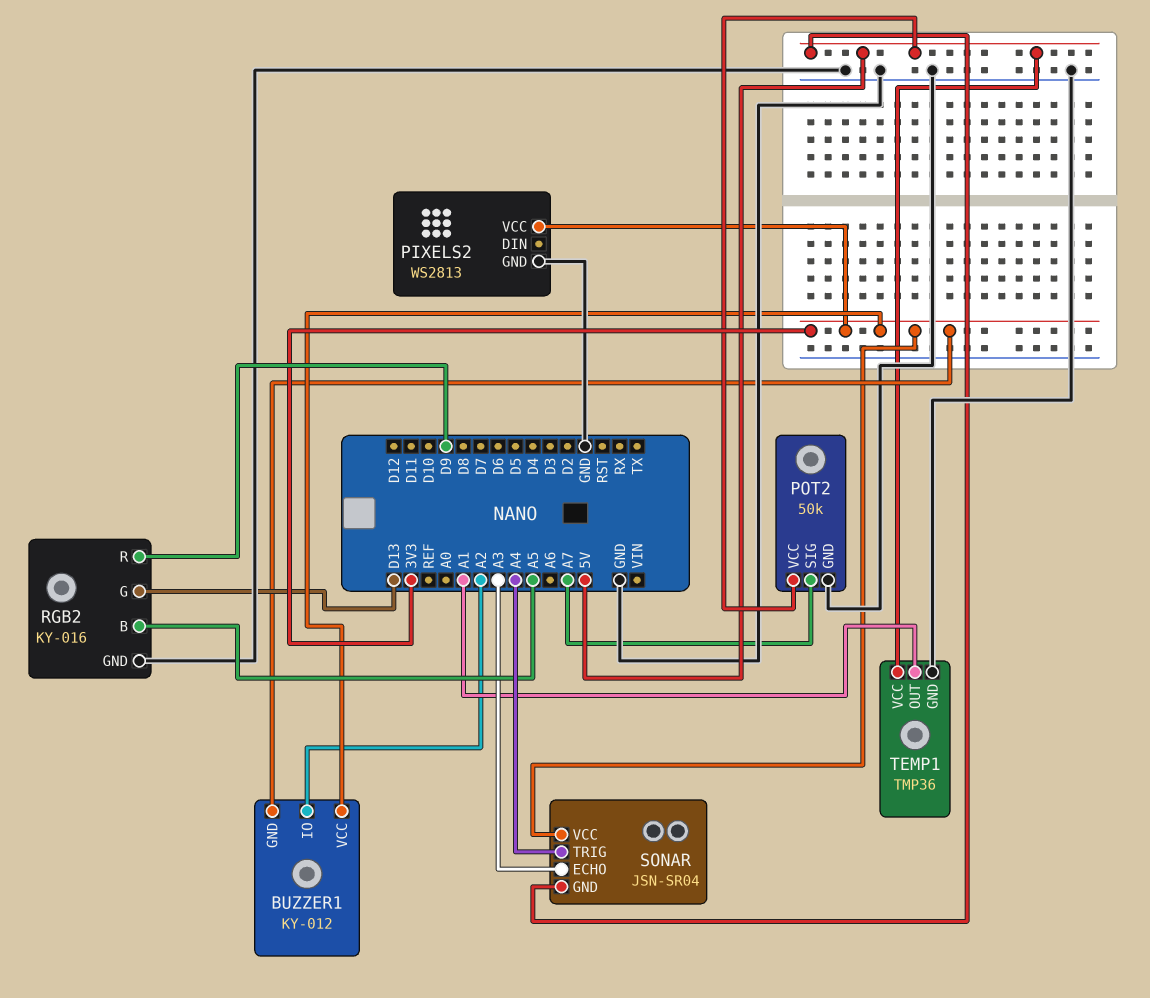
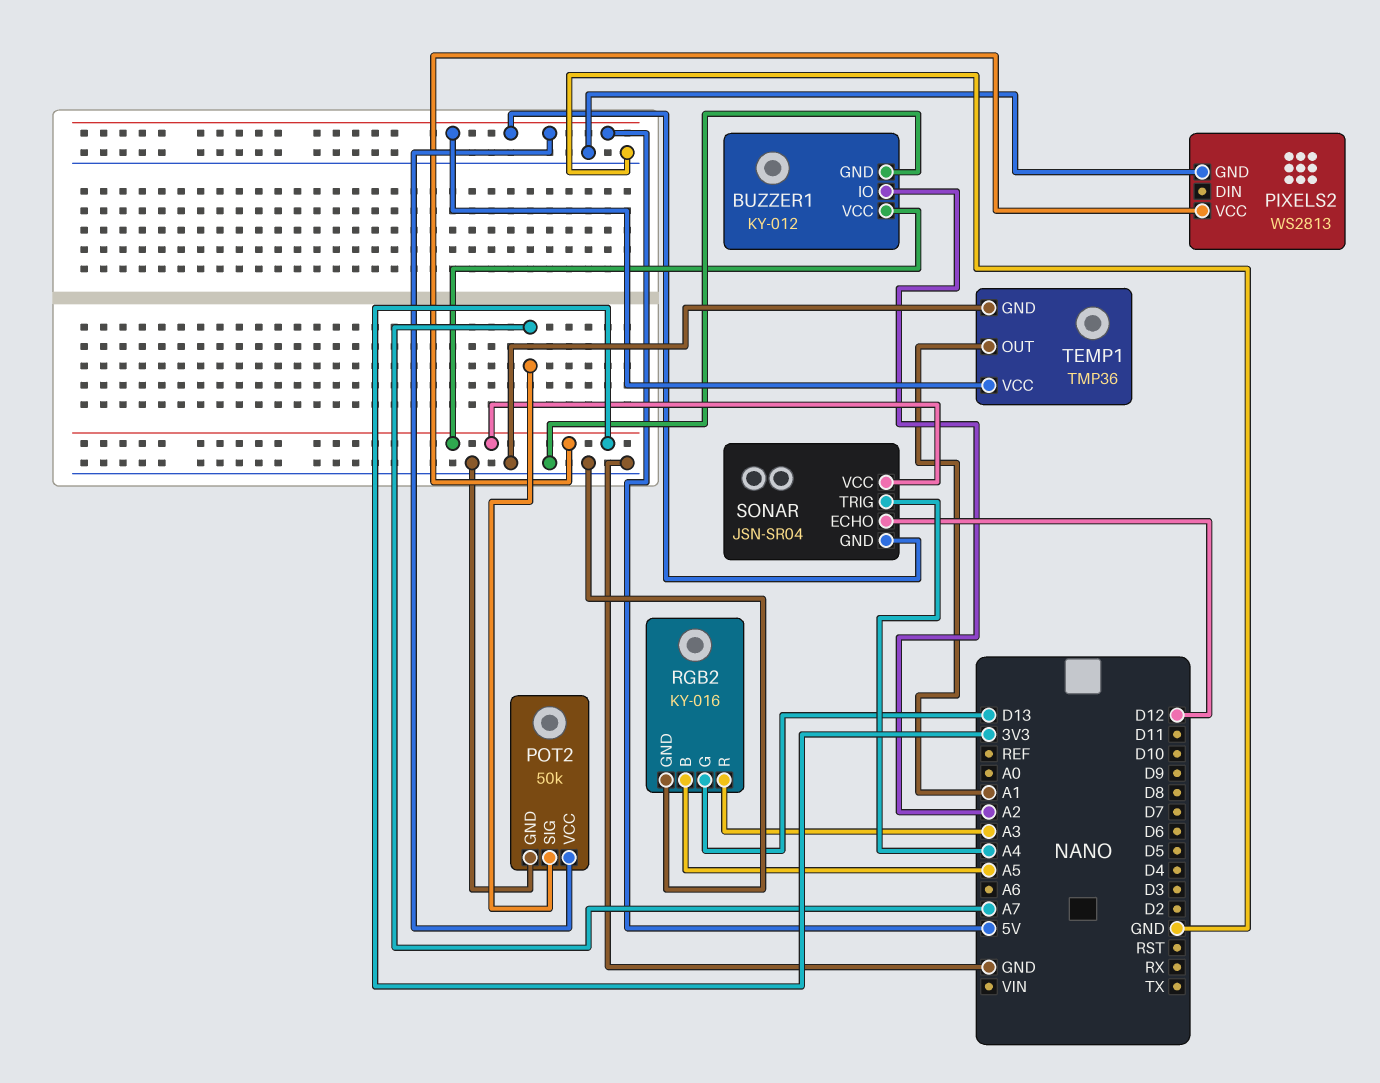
BUZZER1 pin GND: 3V3 -> GND
RGB2 pin R: D9 -> A3
SONAR pin ECHO: A3 -> D12

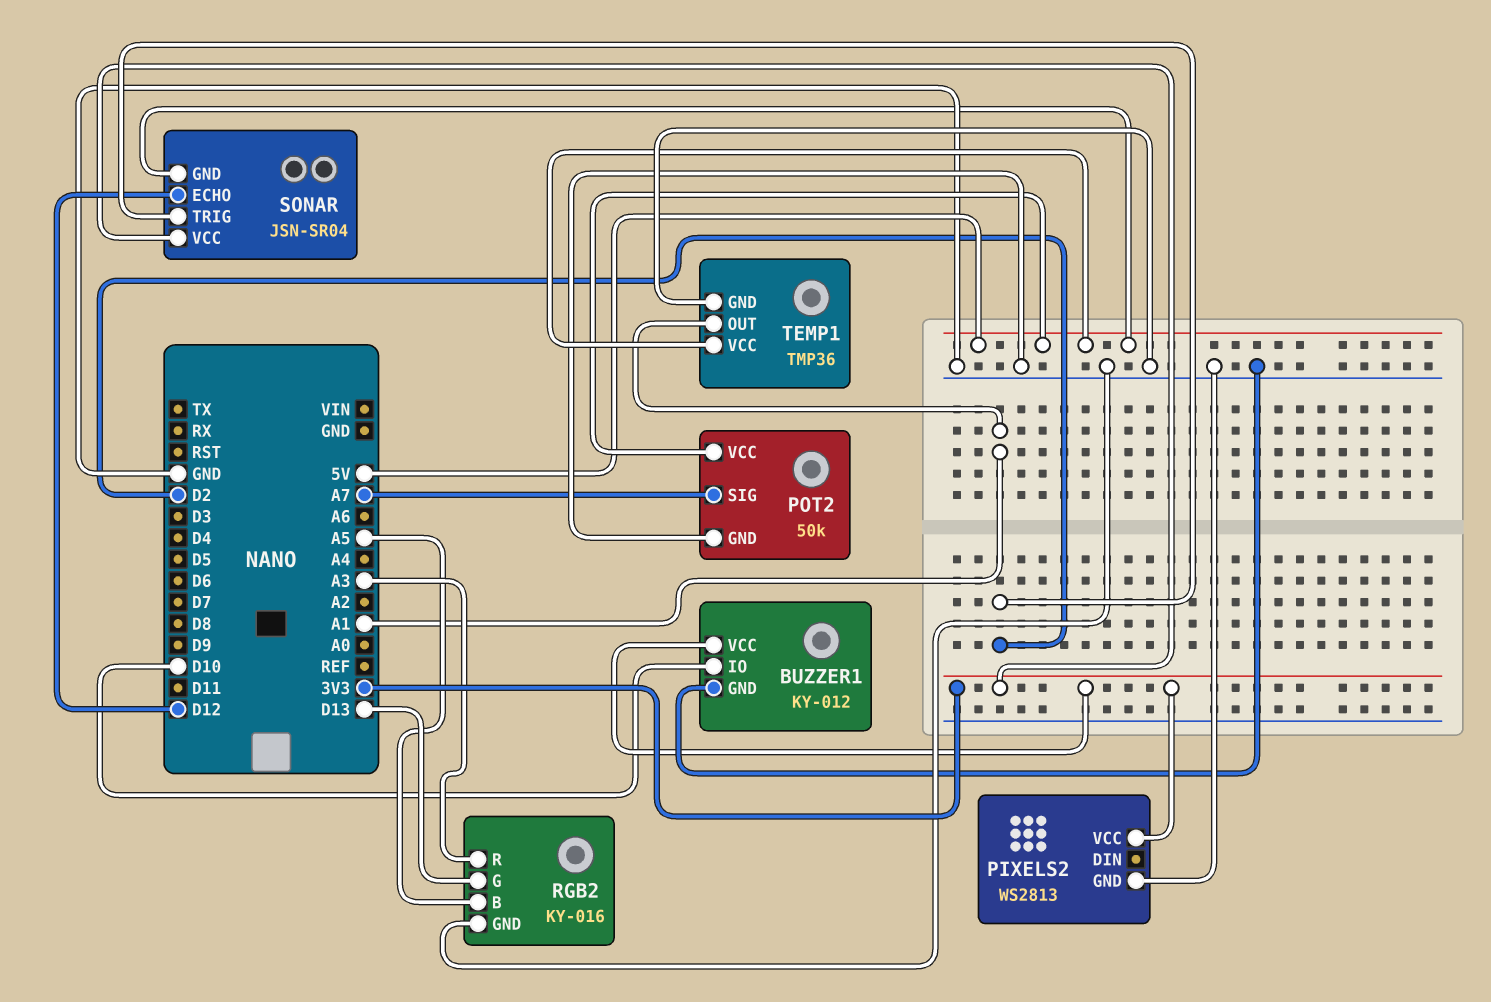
BUZZER1 pin IO: A2 -> D10
SONAR pin TRIG: A4 -> D2

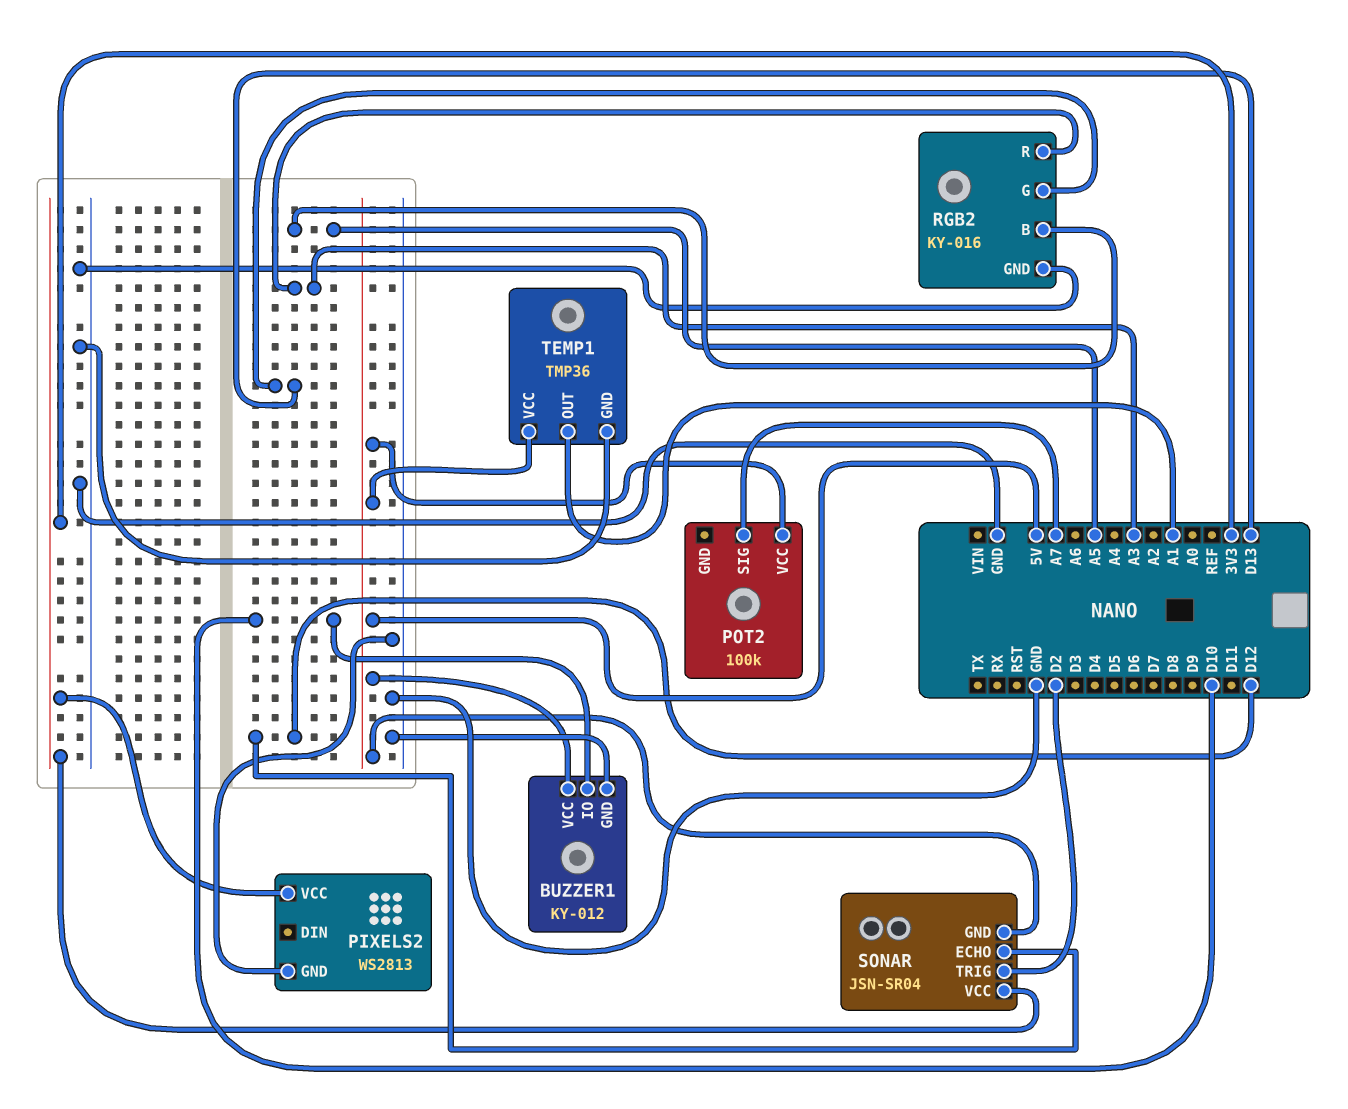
BUZZER1 pin VCC: 3V3 -> 5V
POT2: 50k -> 100k
POT2 pin GND: GND -> none

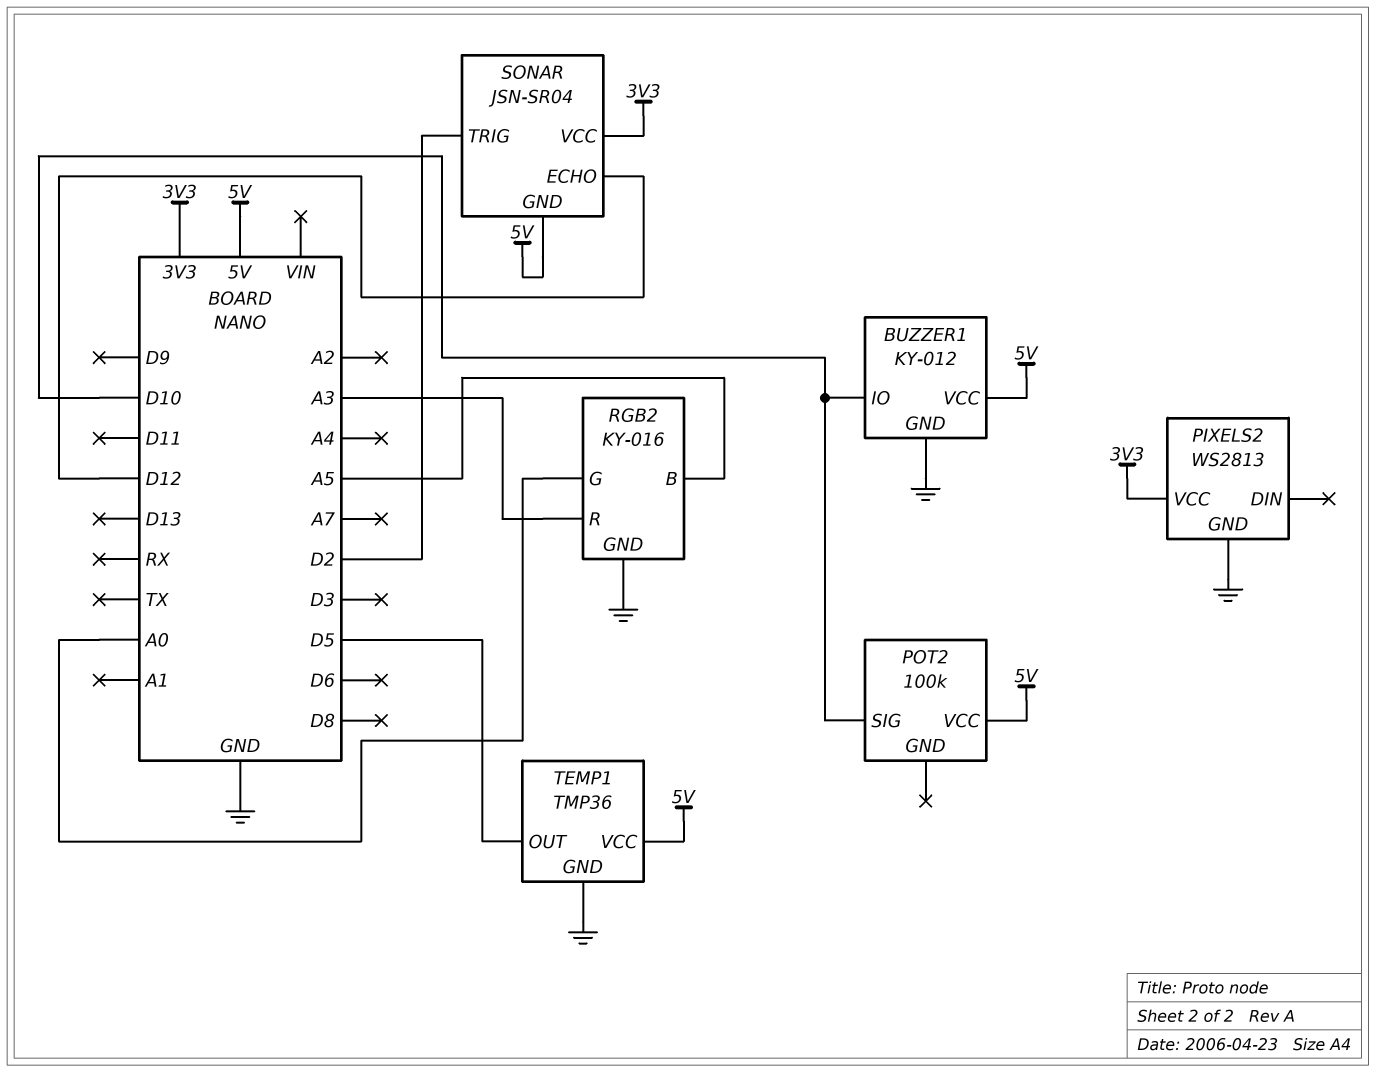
POT2 pin SIG: A7 -> D10
RGB2 pin G: D13 -> A0
TEMP1 pin OUT: A1 -> D5

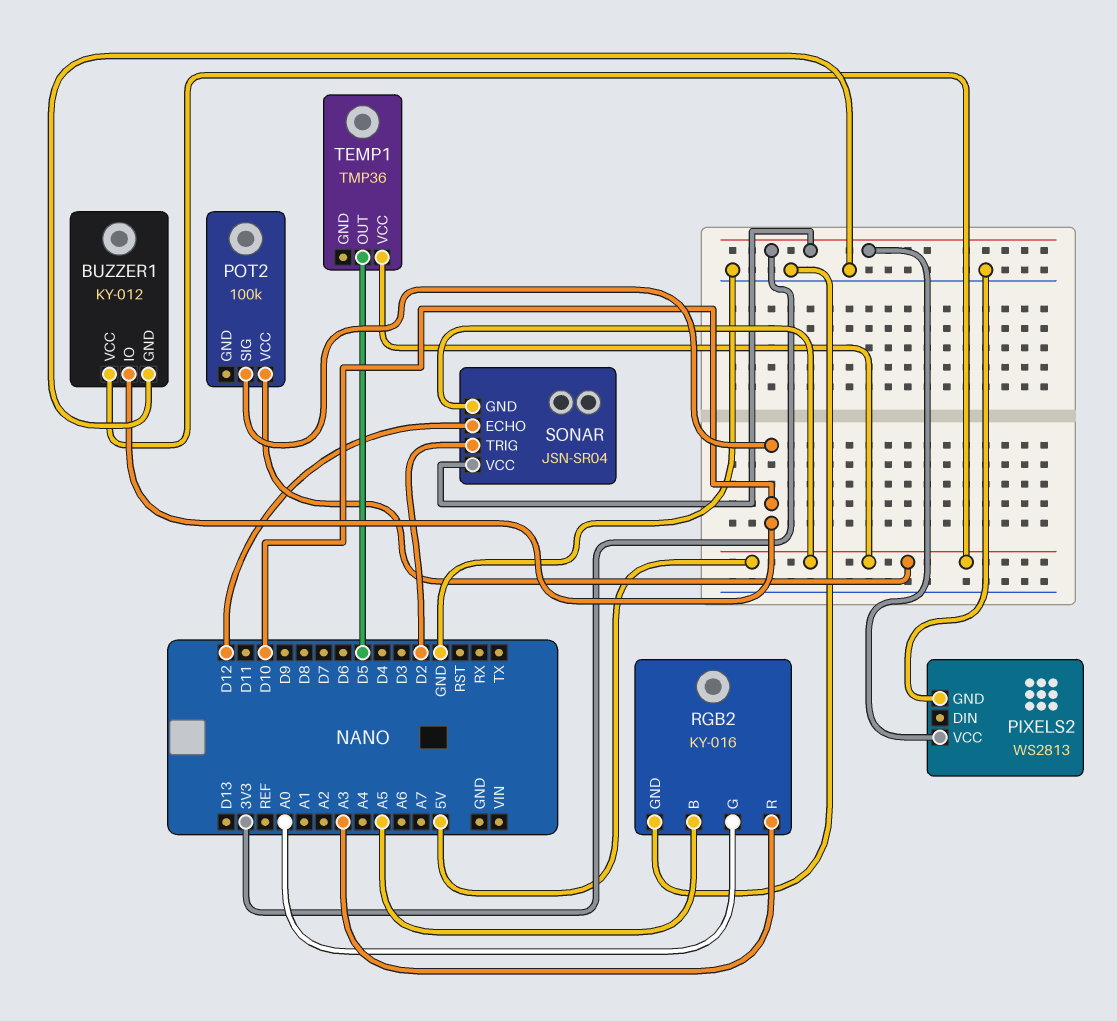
TEMP1 pin GND: GND -> none

